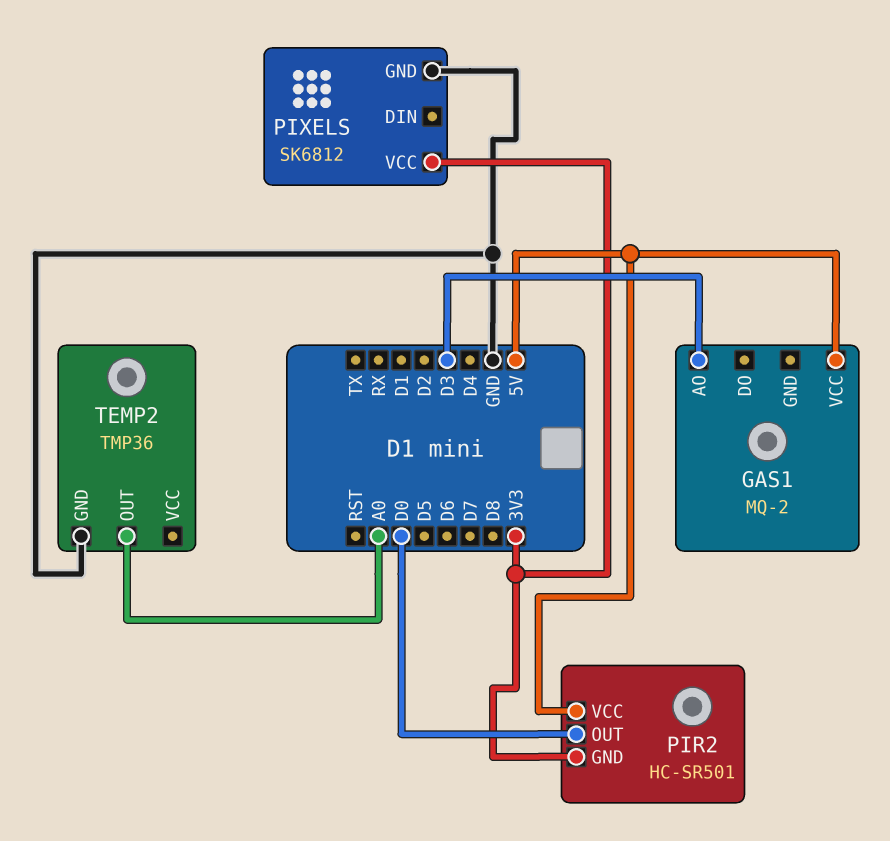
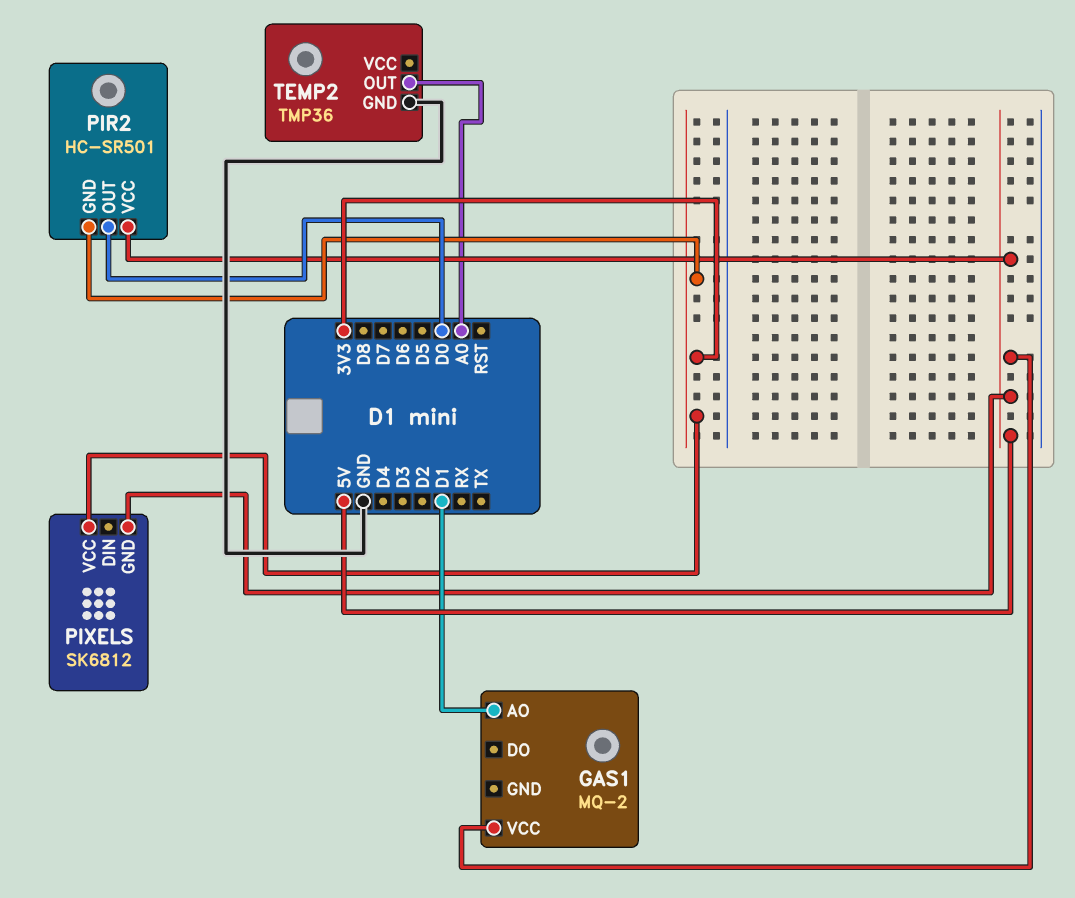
GAS1 pin AO: D3 -> D1
PIXELS pin GND: GND -> 5V

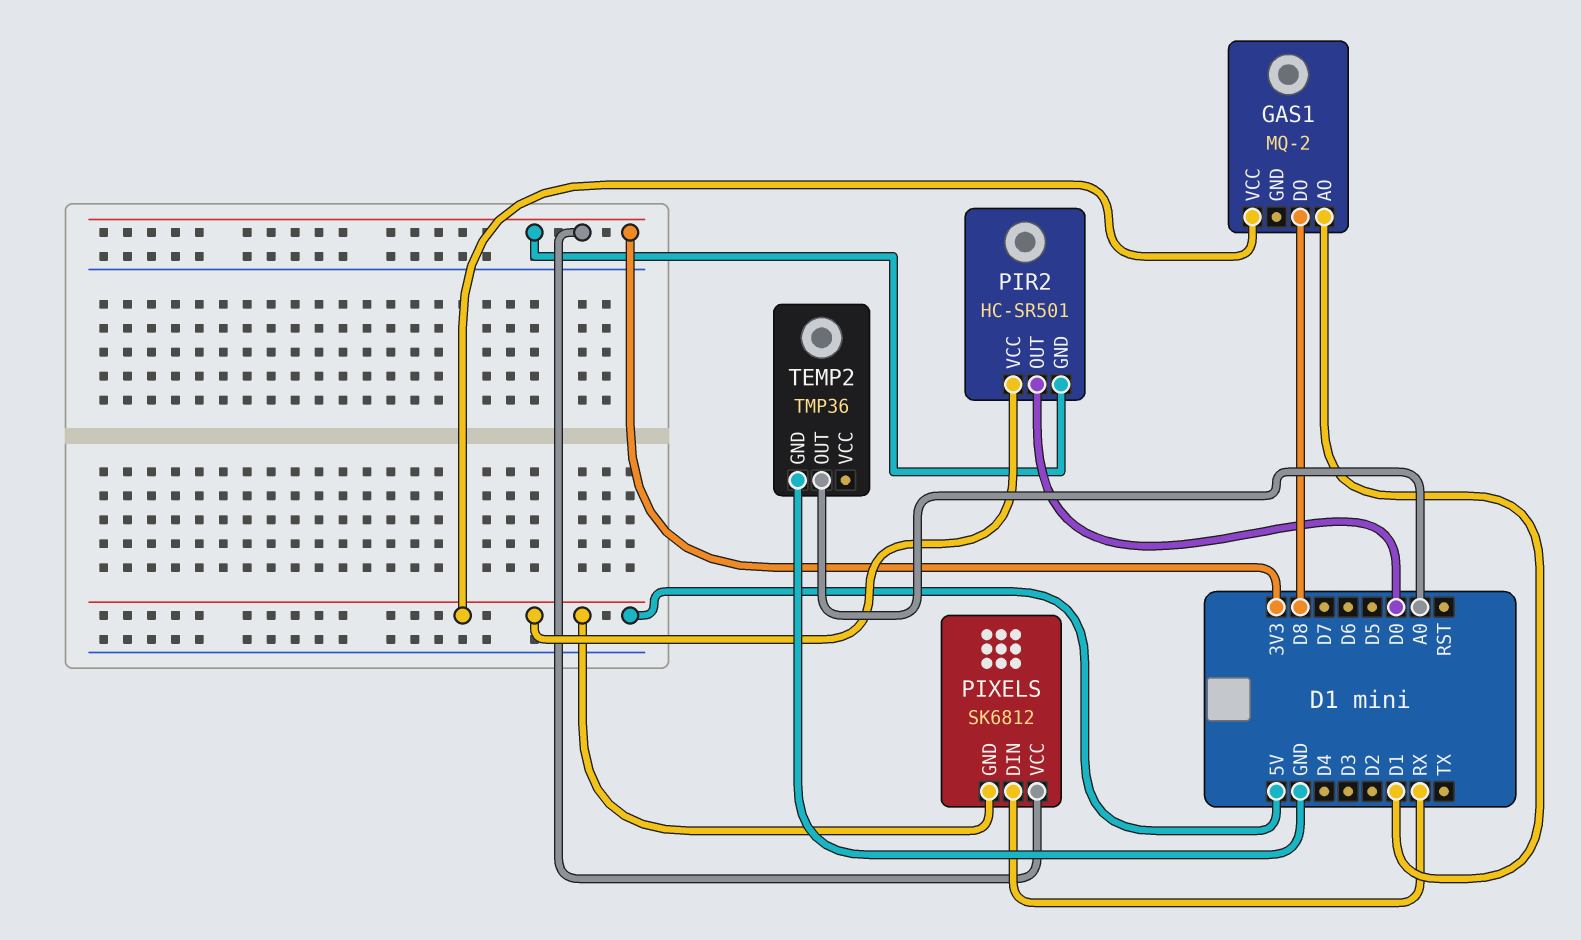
GAS1 pin DO: none -> D8
PIXELS pin DIN: none -> RX

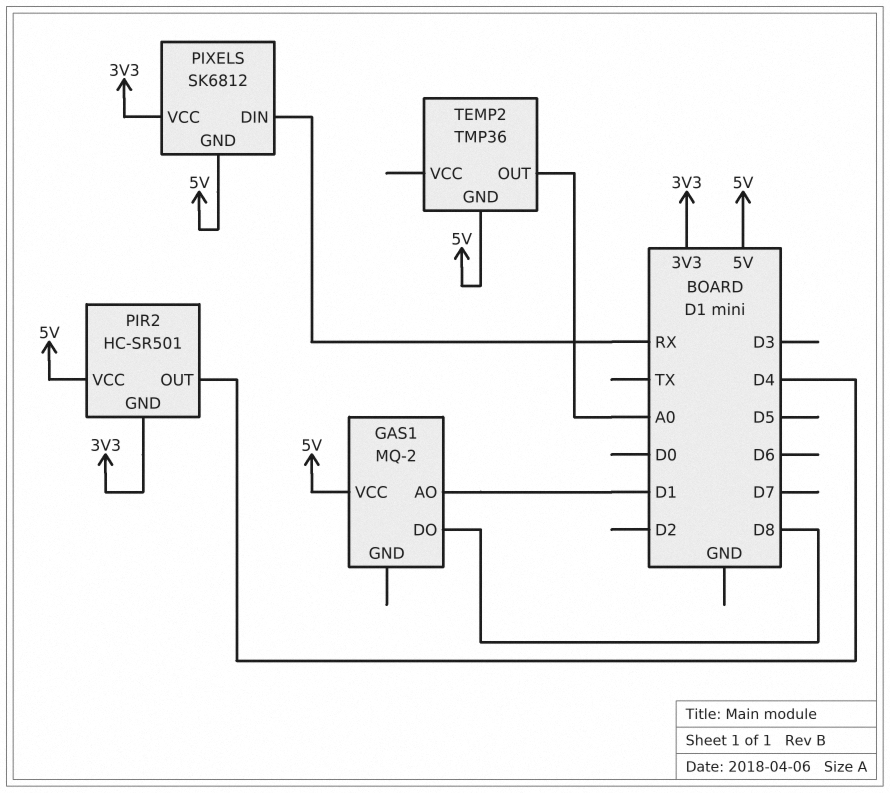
PIR2 pin OUT: D0 -> D4
TEMP2 pin GND: GND -> 5V

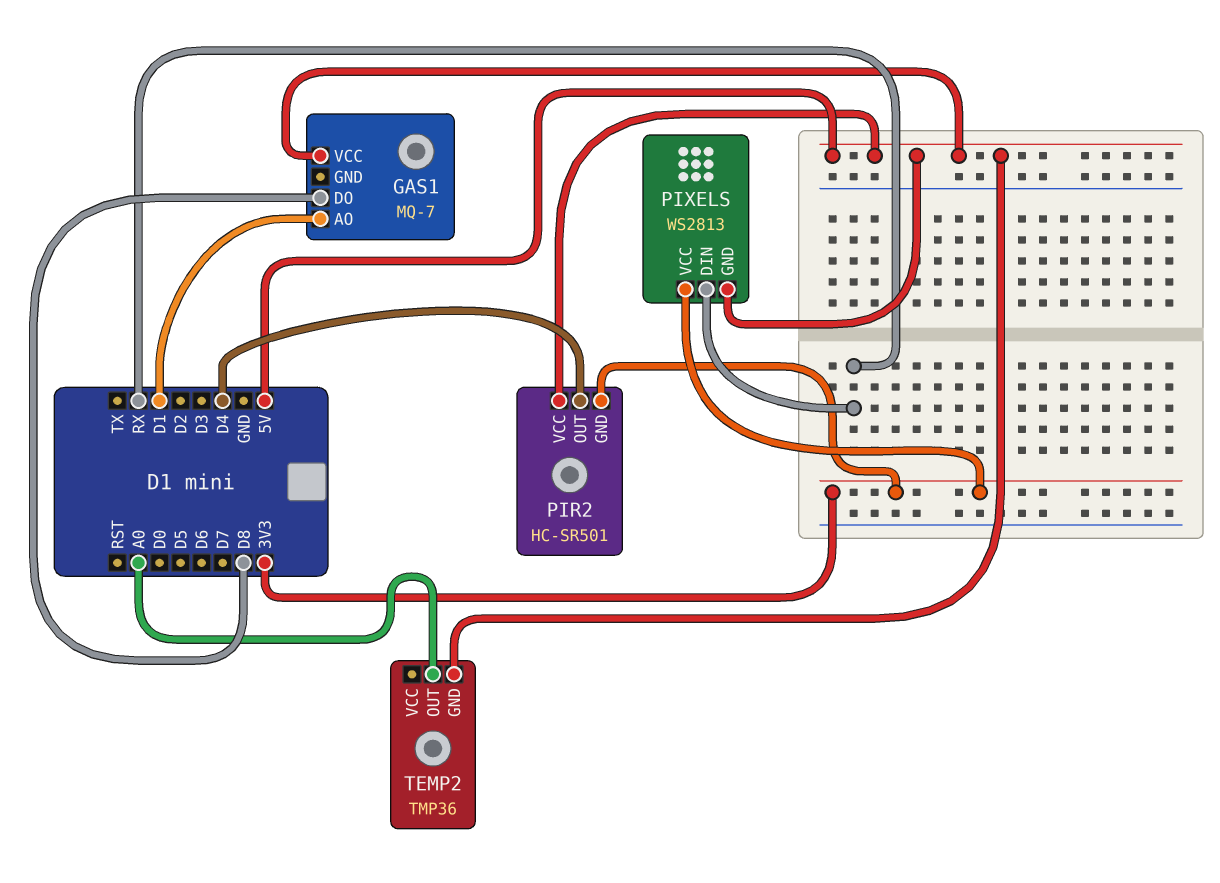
GAS1: MQ-2 -> MQ-7
PIXELS: SK6812 -> WS2813

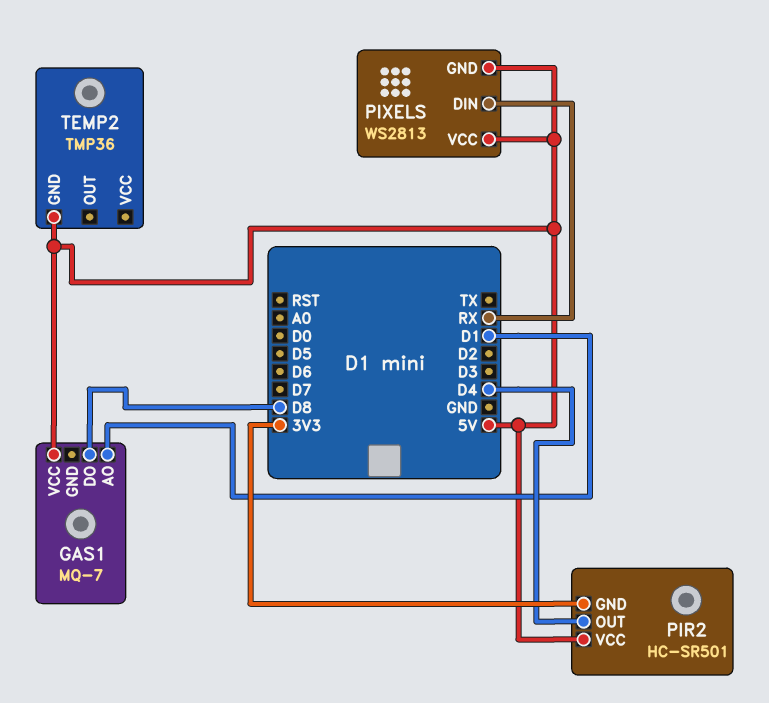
PIXELS pin VCC: 3V3 -> 5V
TEMP2 pin OUT: A0 -> none

